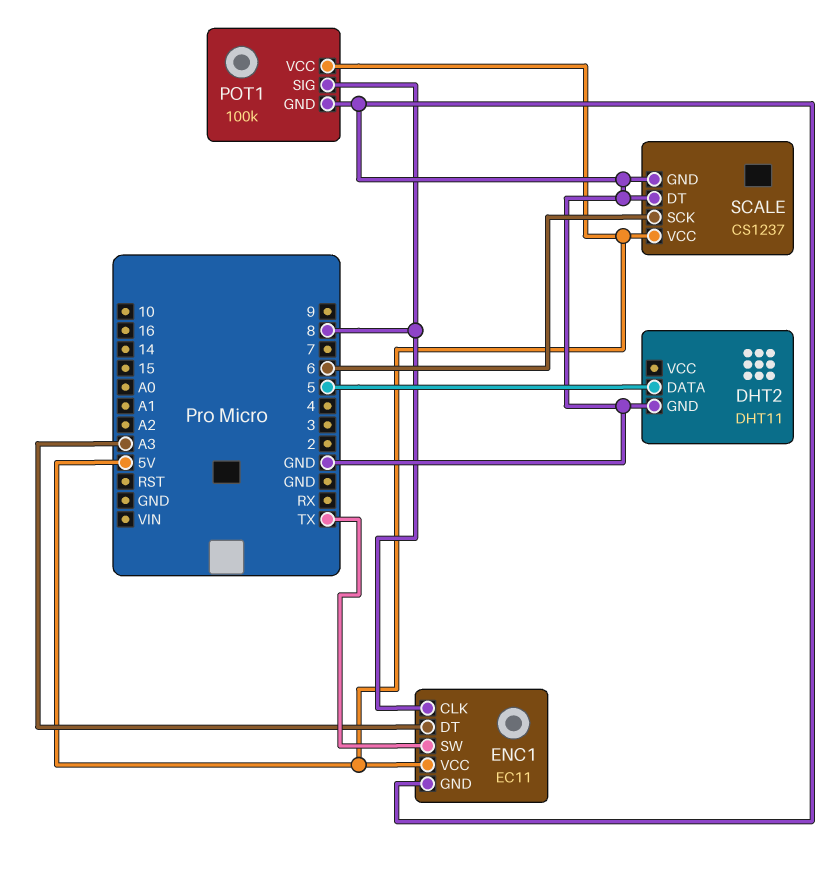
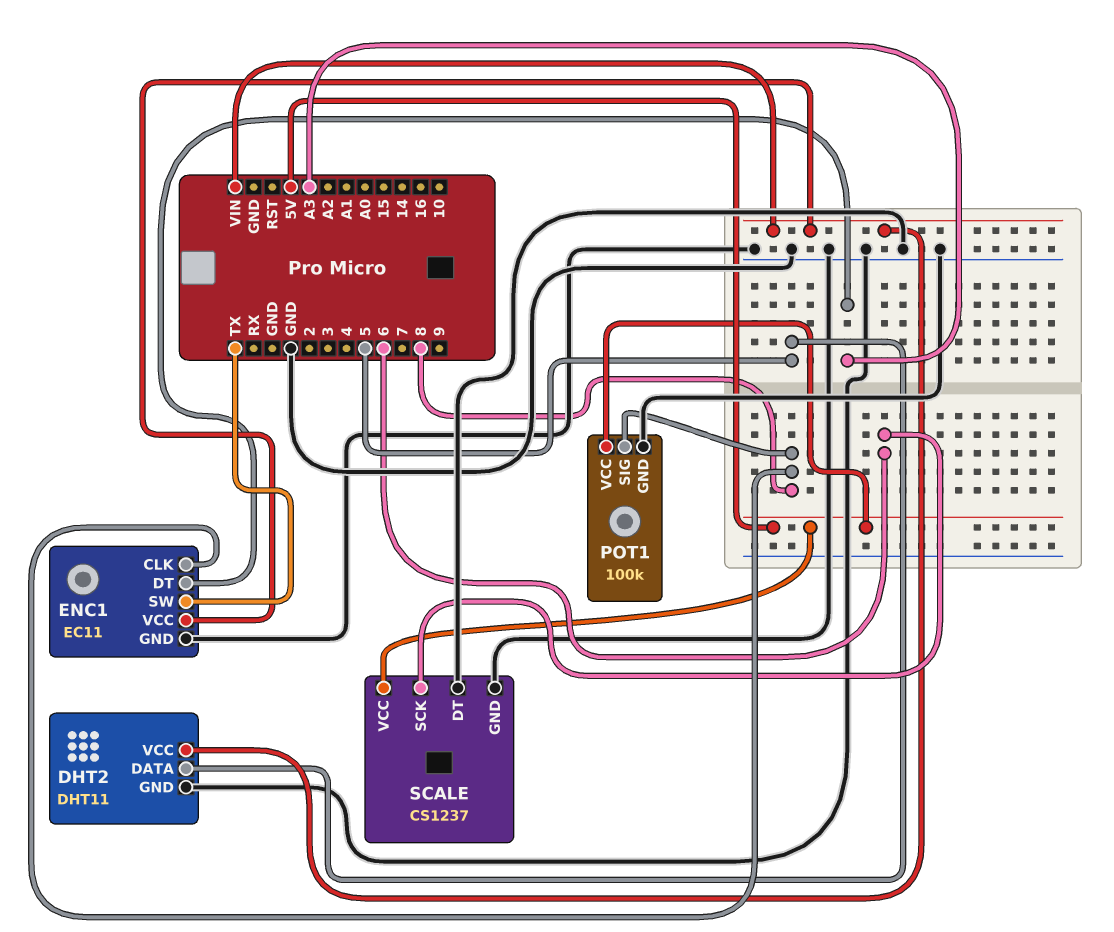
DHT2 pin VCC: none -> VIN
ENC1 pin VCC: 5V -> VIN

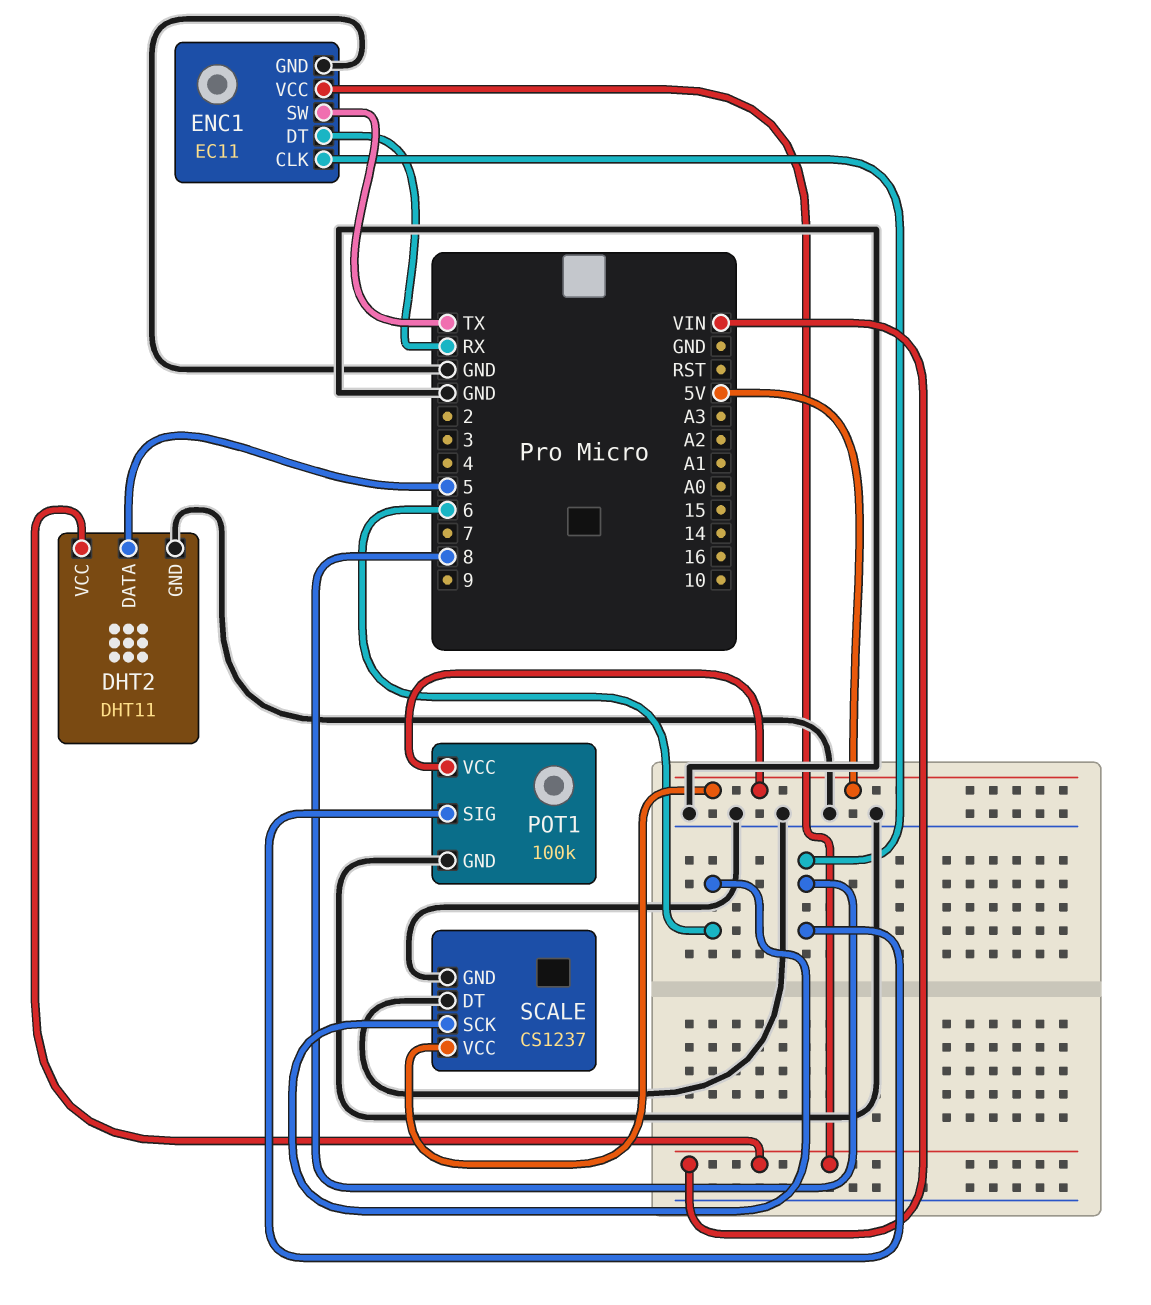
ENC1 pin DT: A3 -> RX

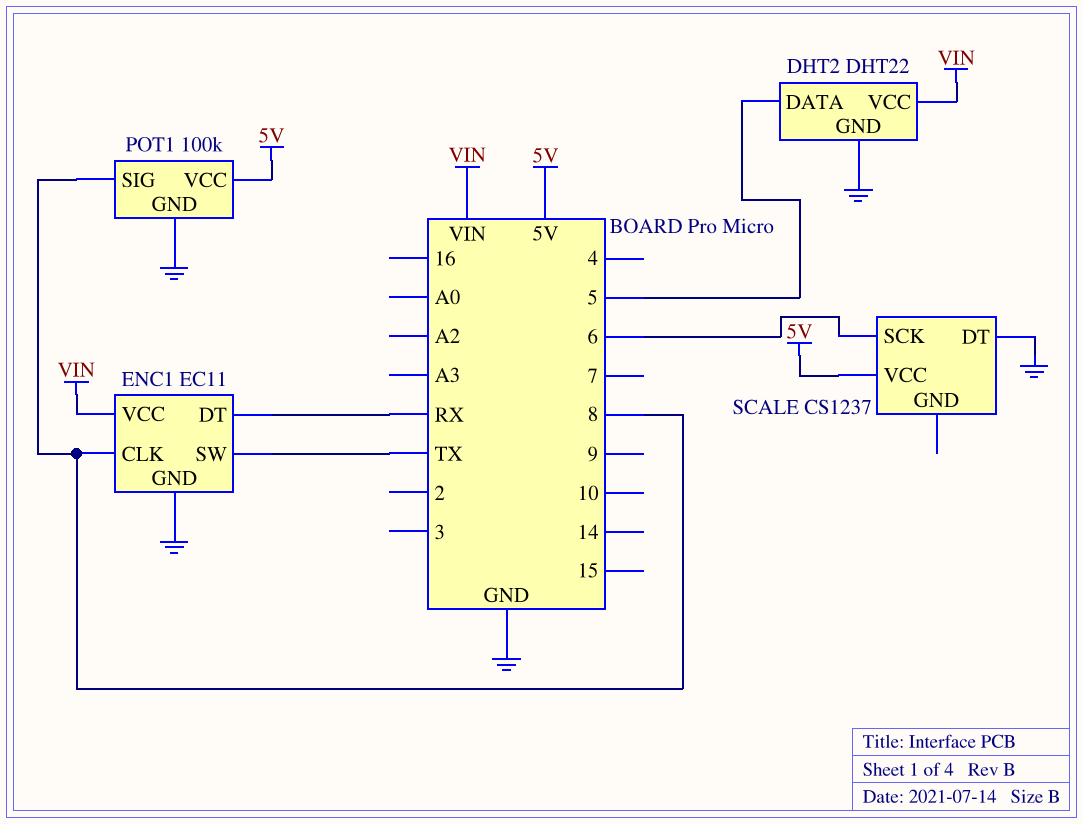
DHT2: DHT11 -> DHT22
SCALE pin GND: GND -> none

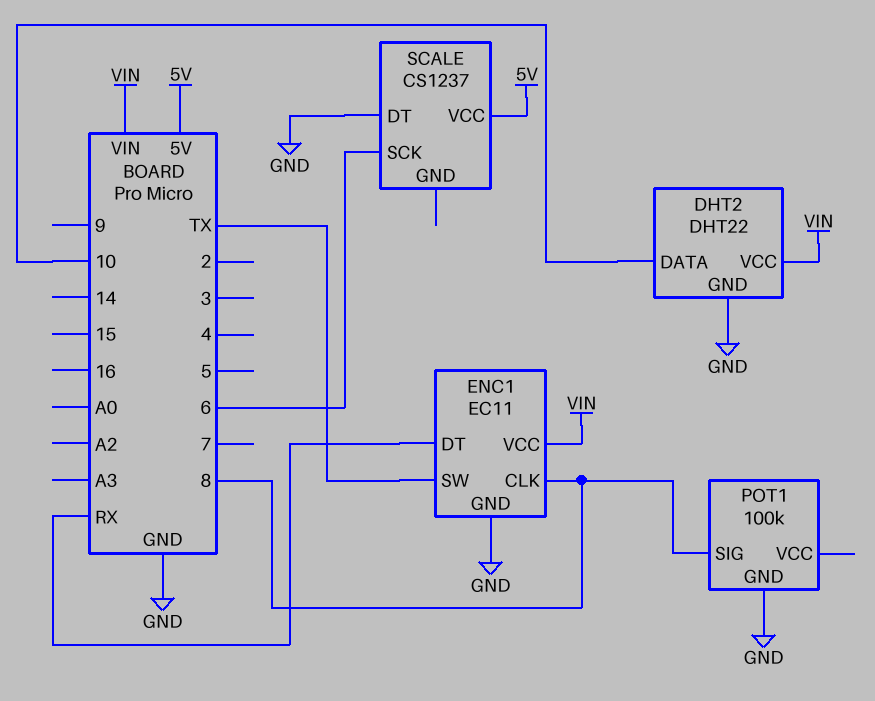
DHT2 pin DATA: 5 -> 10
POT1 pin VCC: 5V -> none

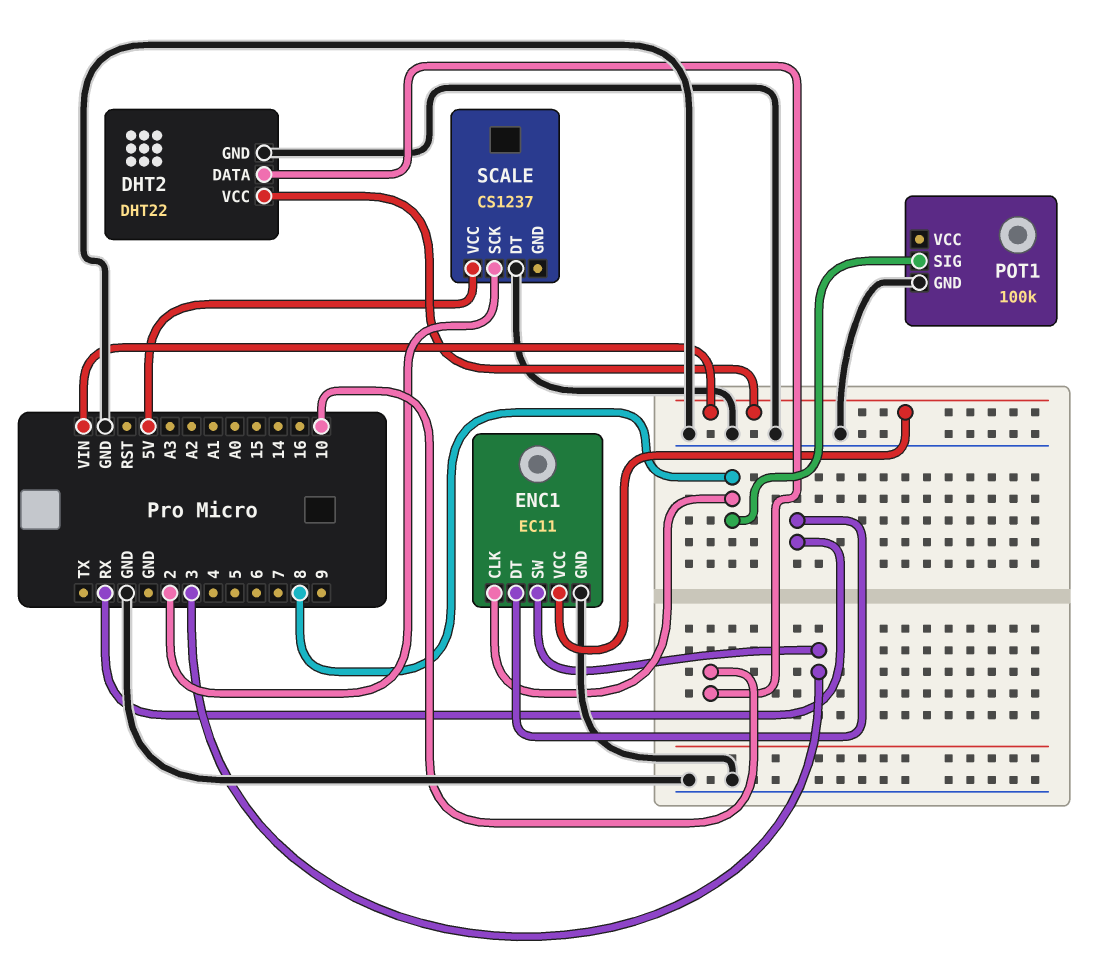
ENC1 pin SW: TX -> 3
SCALE pin SCK: 6 -> 2

